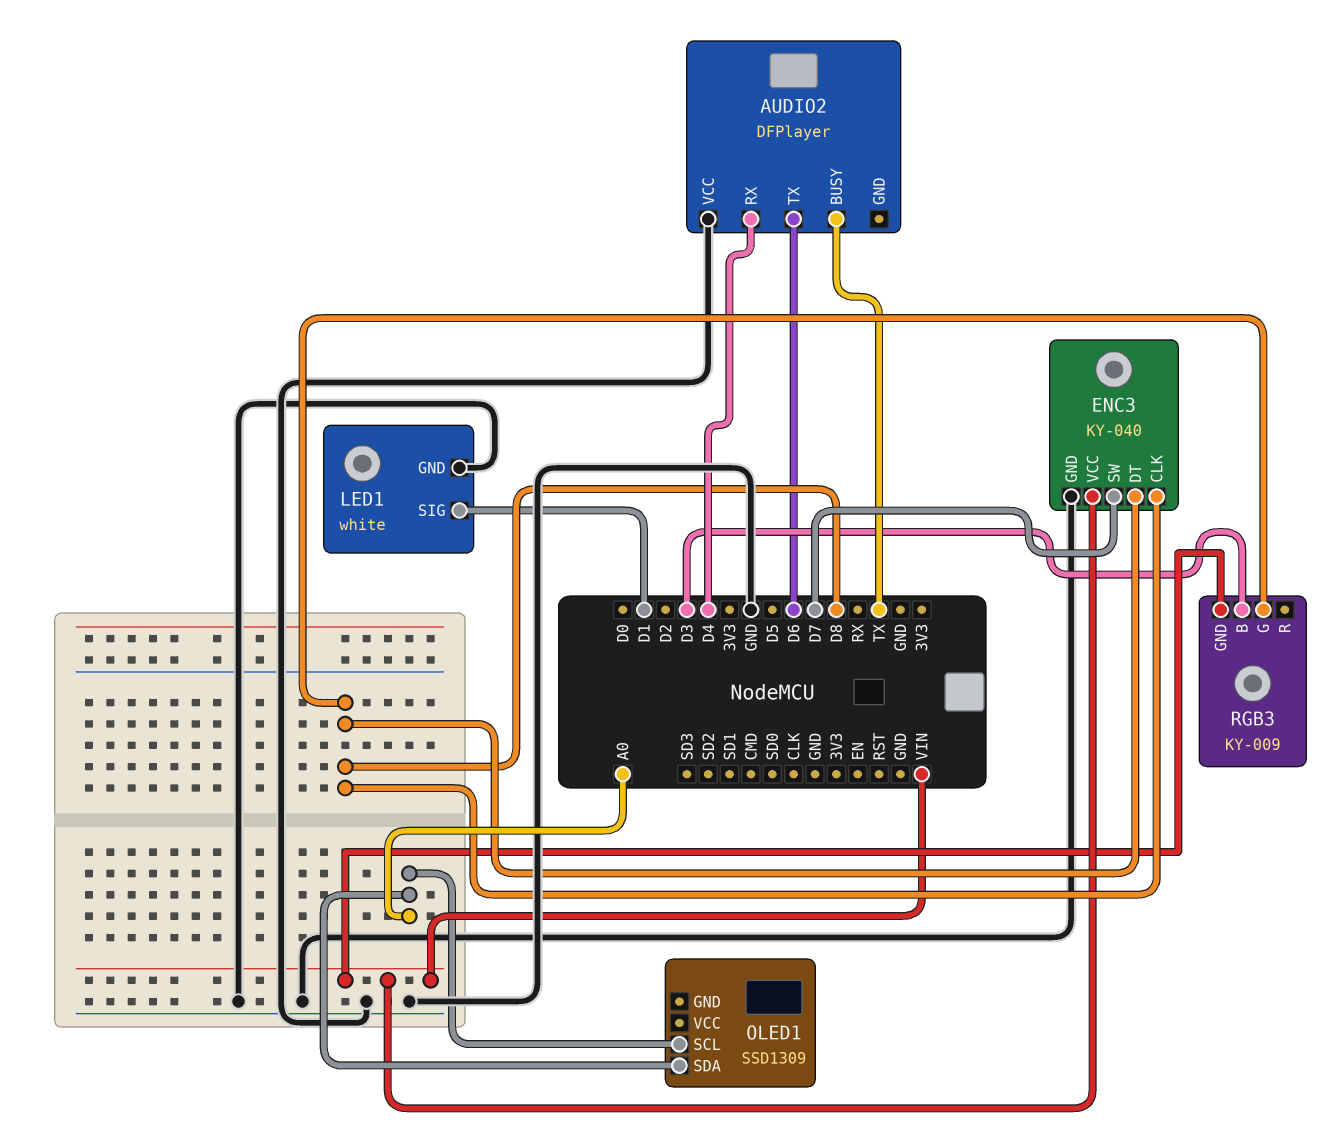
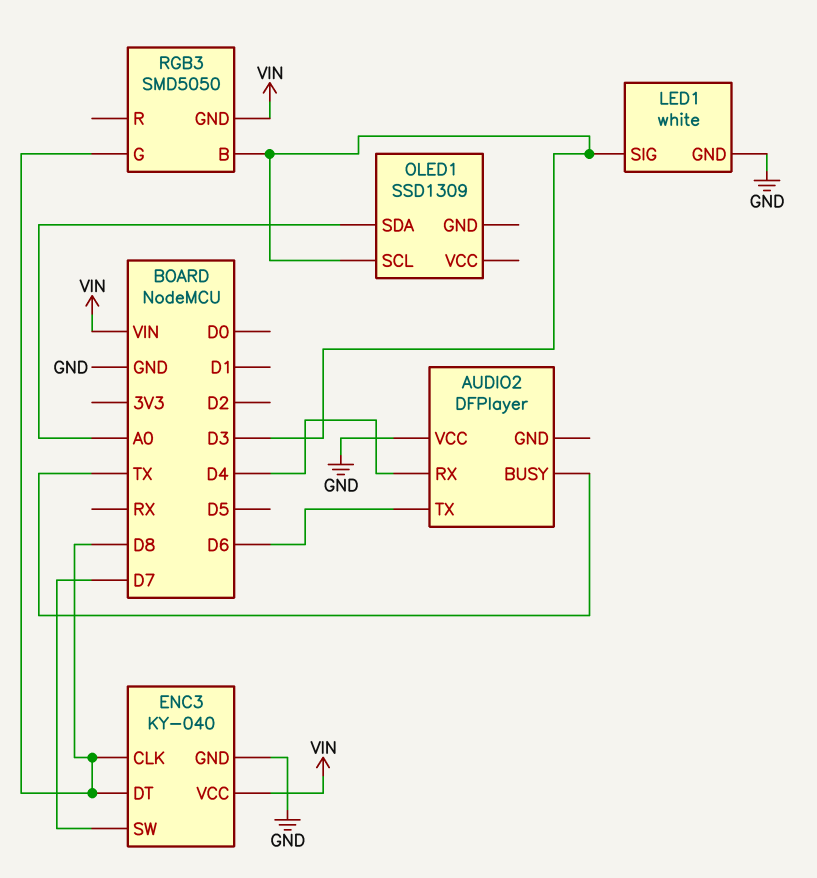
LED1 pin SIG: D1 -> D3
OLED1 pin SCL: A0 -> D3
RGB3: KY-009 -> SMD5050

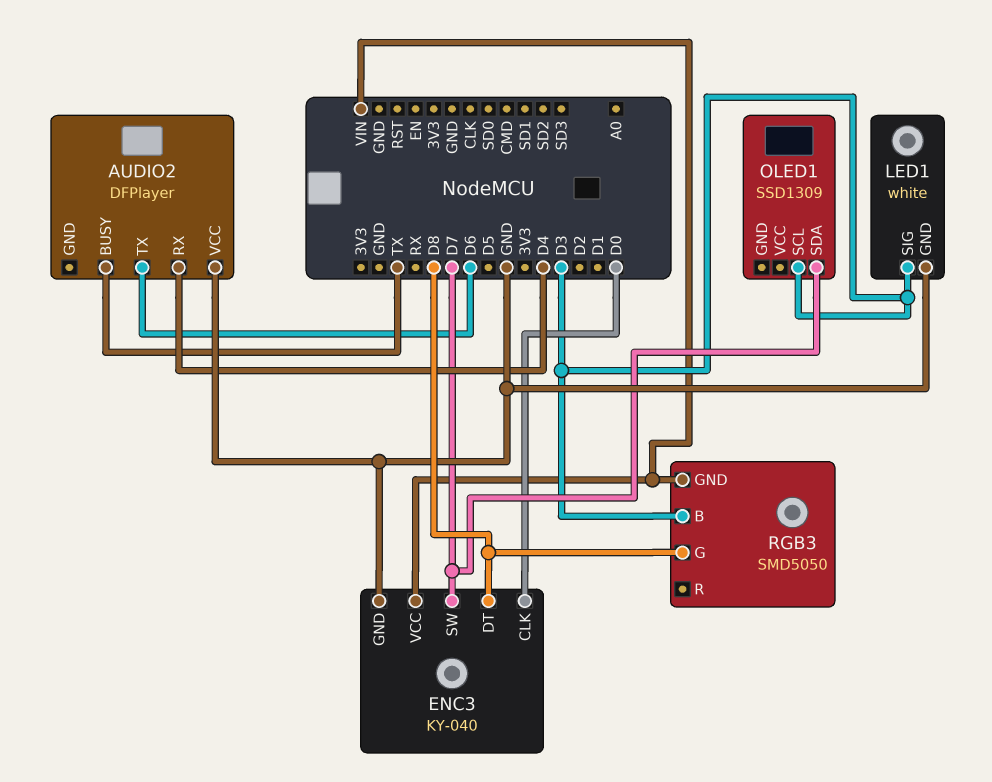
ENC3 pin CLK: D8 -> D0
OLED1 pin SDA: A0 -> D7

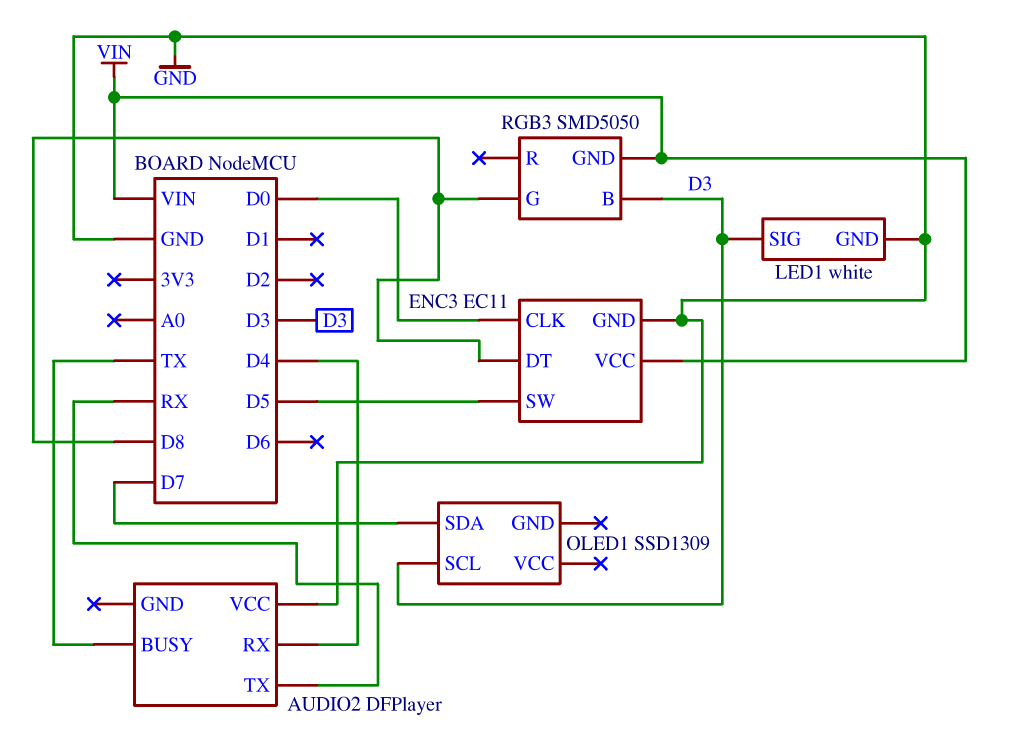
AUDIO2 pin TX: D6 -> RX
ENC3: KY-040 -> EC11
ENC3 pin SW: D7 -> D5

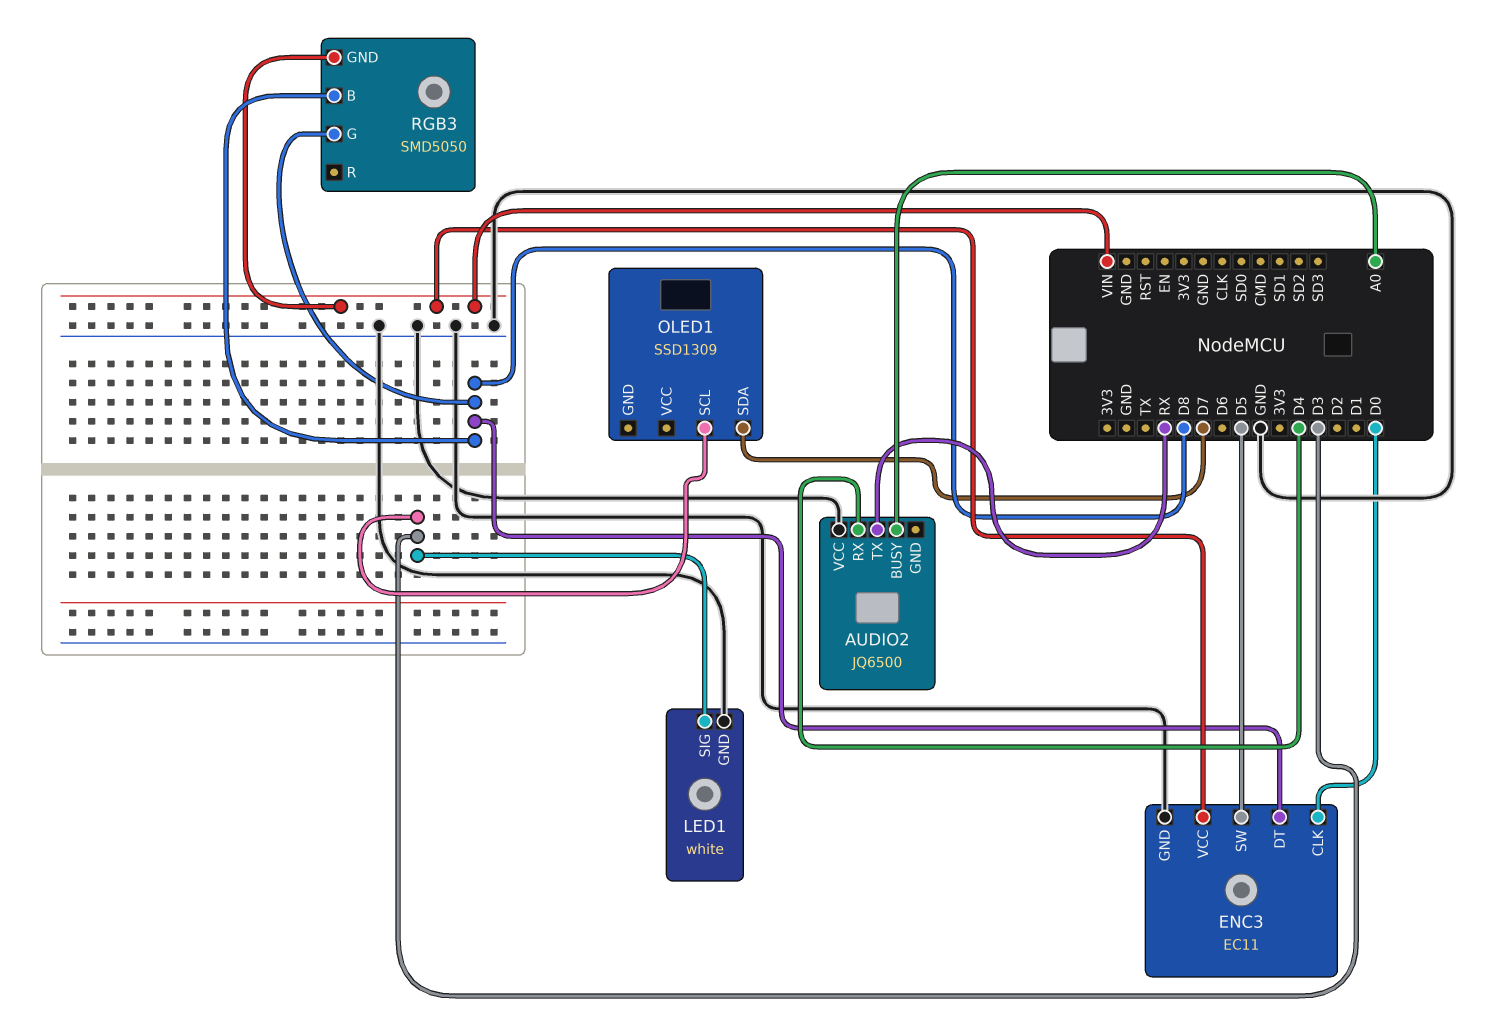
AUDIO2: DFPlayer -> JQ6500
AUDIO2 pin BUSY: TX -> A0
RGB3 pin B: D3 -> D8

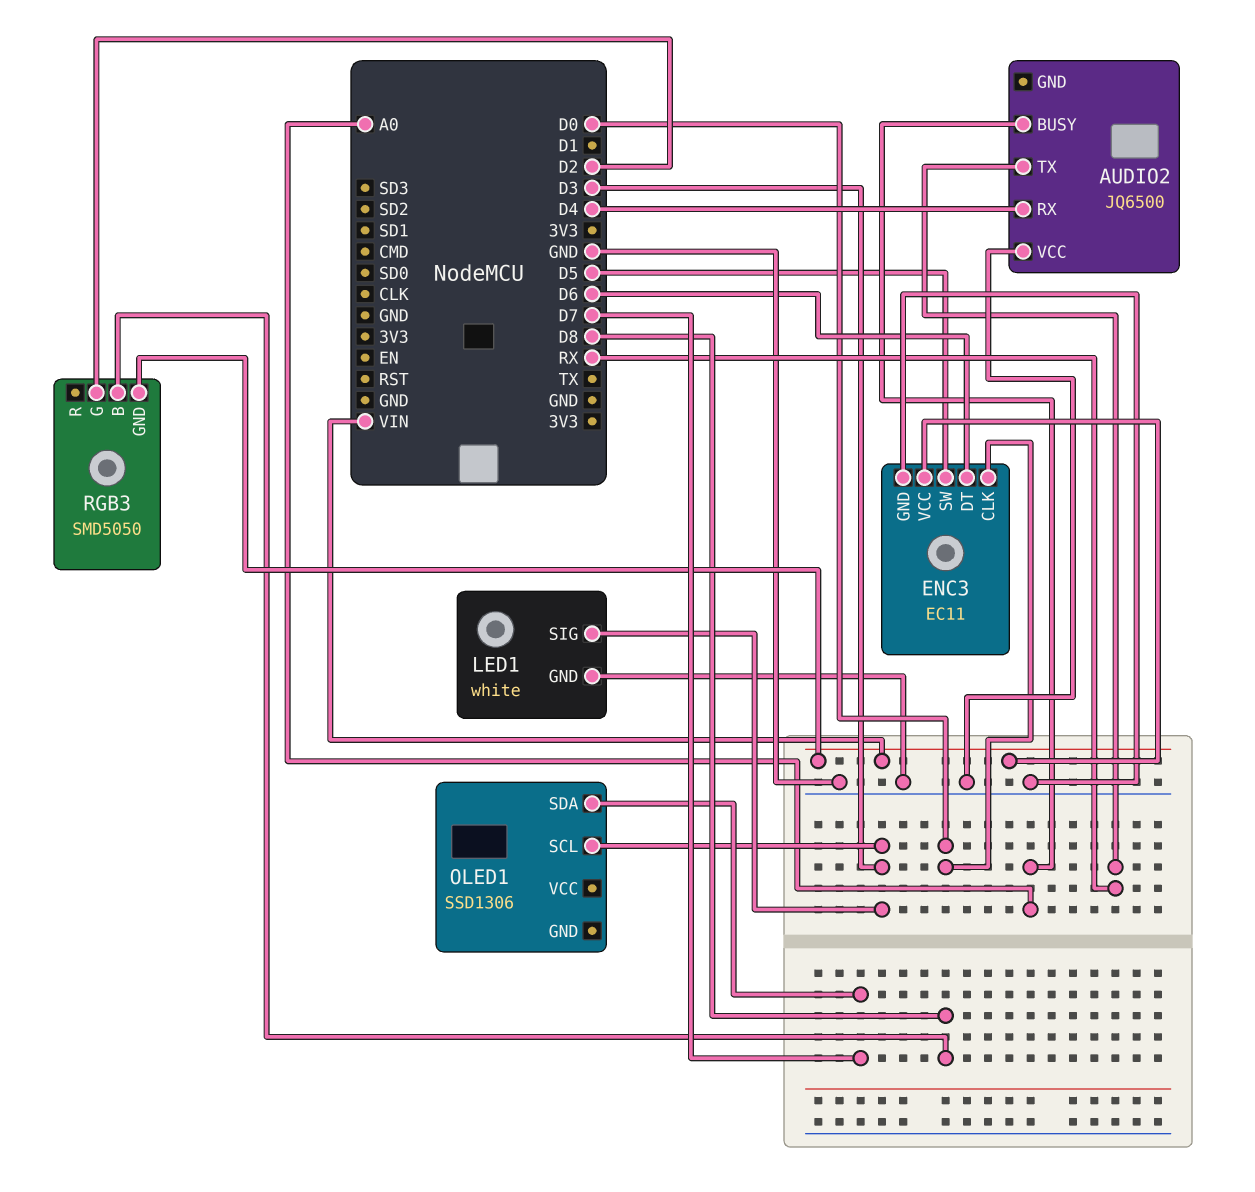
ENC3 pin DT: D8 -> D6
OLED1: SSD1309 -> SSD1306
RGB3 pin G: D8 -> D2

